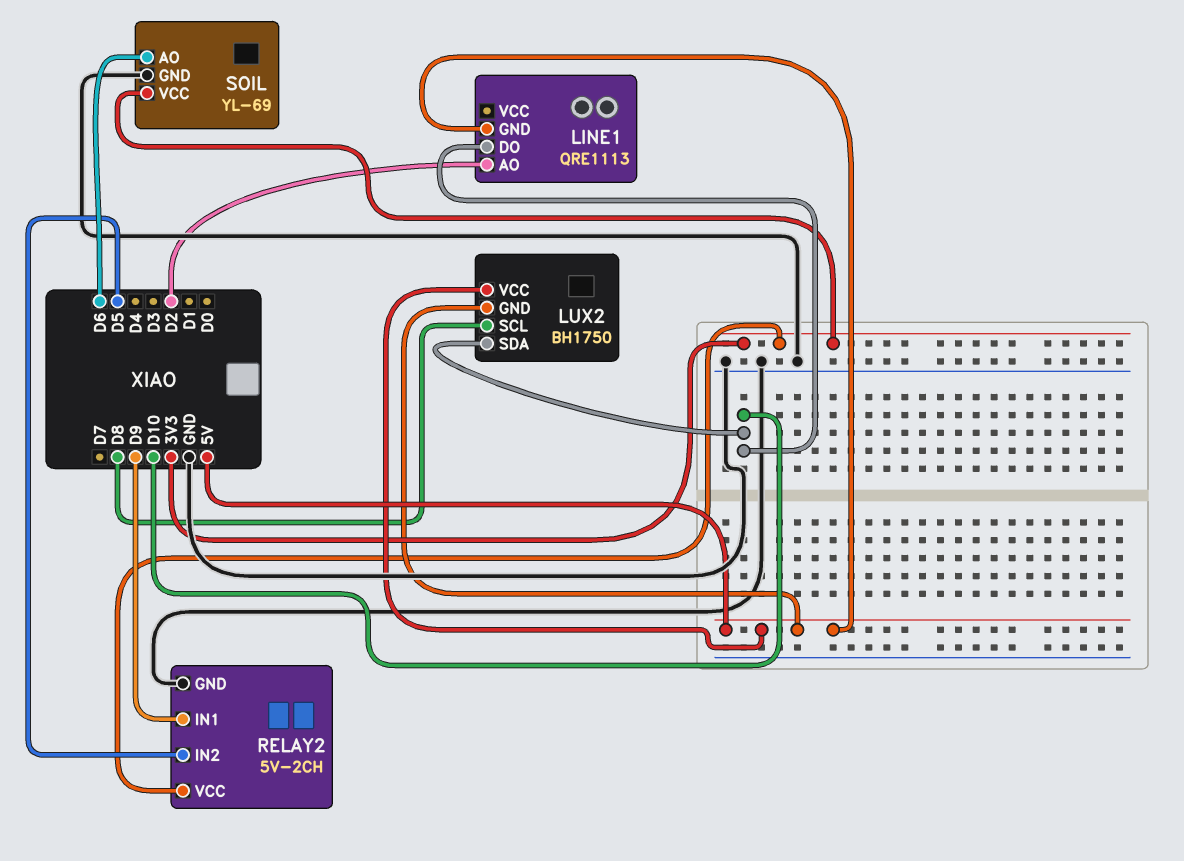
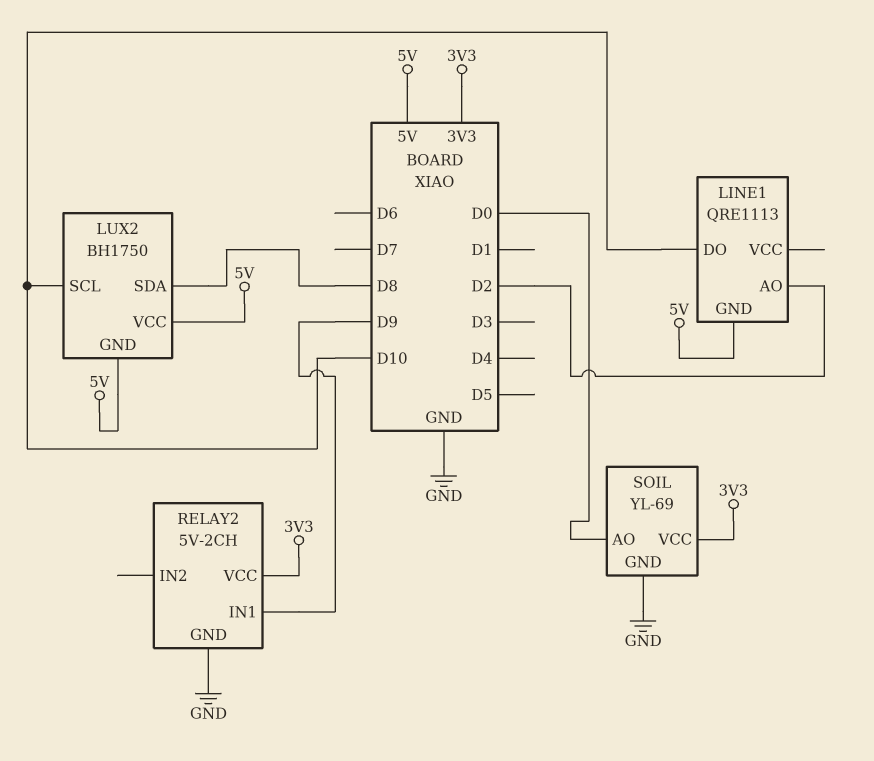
LUX2 pin SCL: D8 -> D10
LUX2 pin SDA: D10 -> D8
RELAY2 pin IN2: D5 -> none
SOIL pin AO: D6 -> D0

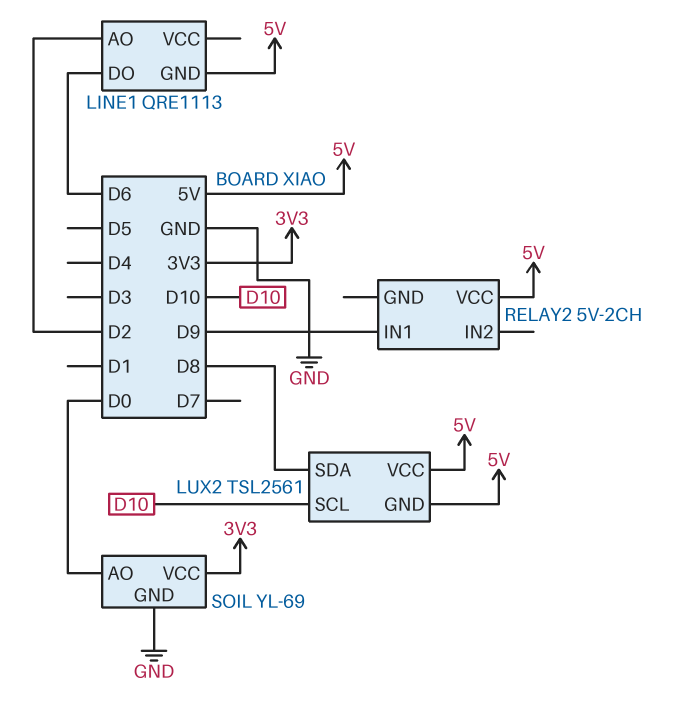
LINE1 pin DO: D10 -> D6
LUX2: BH1750 -> TSL2561
RELAY2 pin GND: GND -> none
RELAY2 pin VCC: 3V3 -> 5V

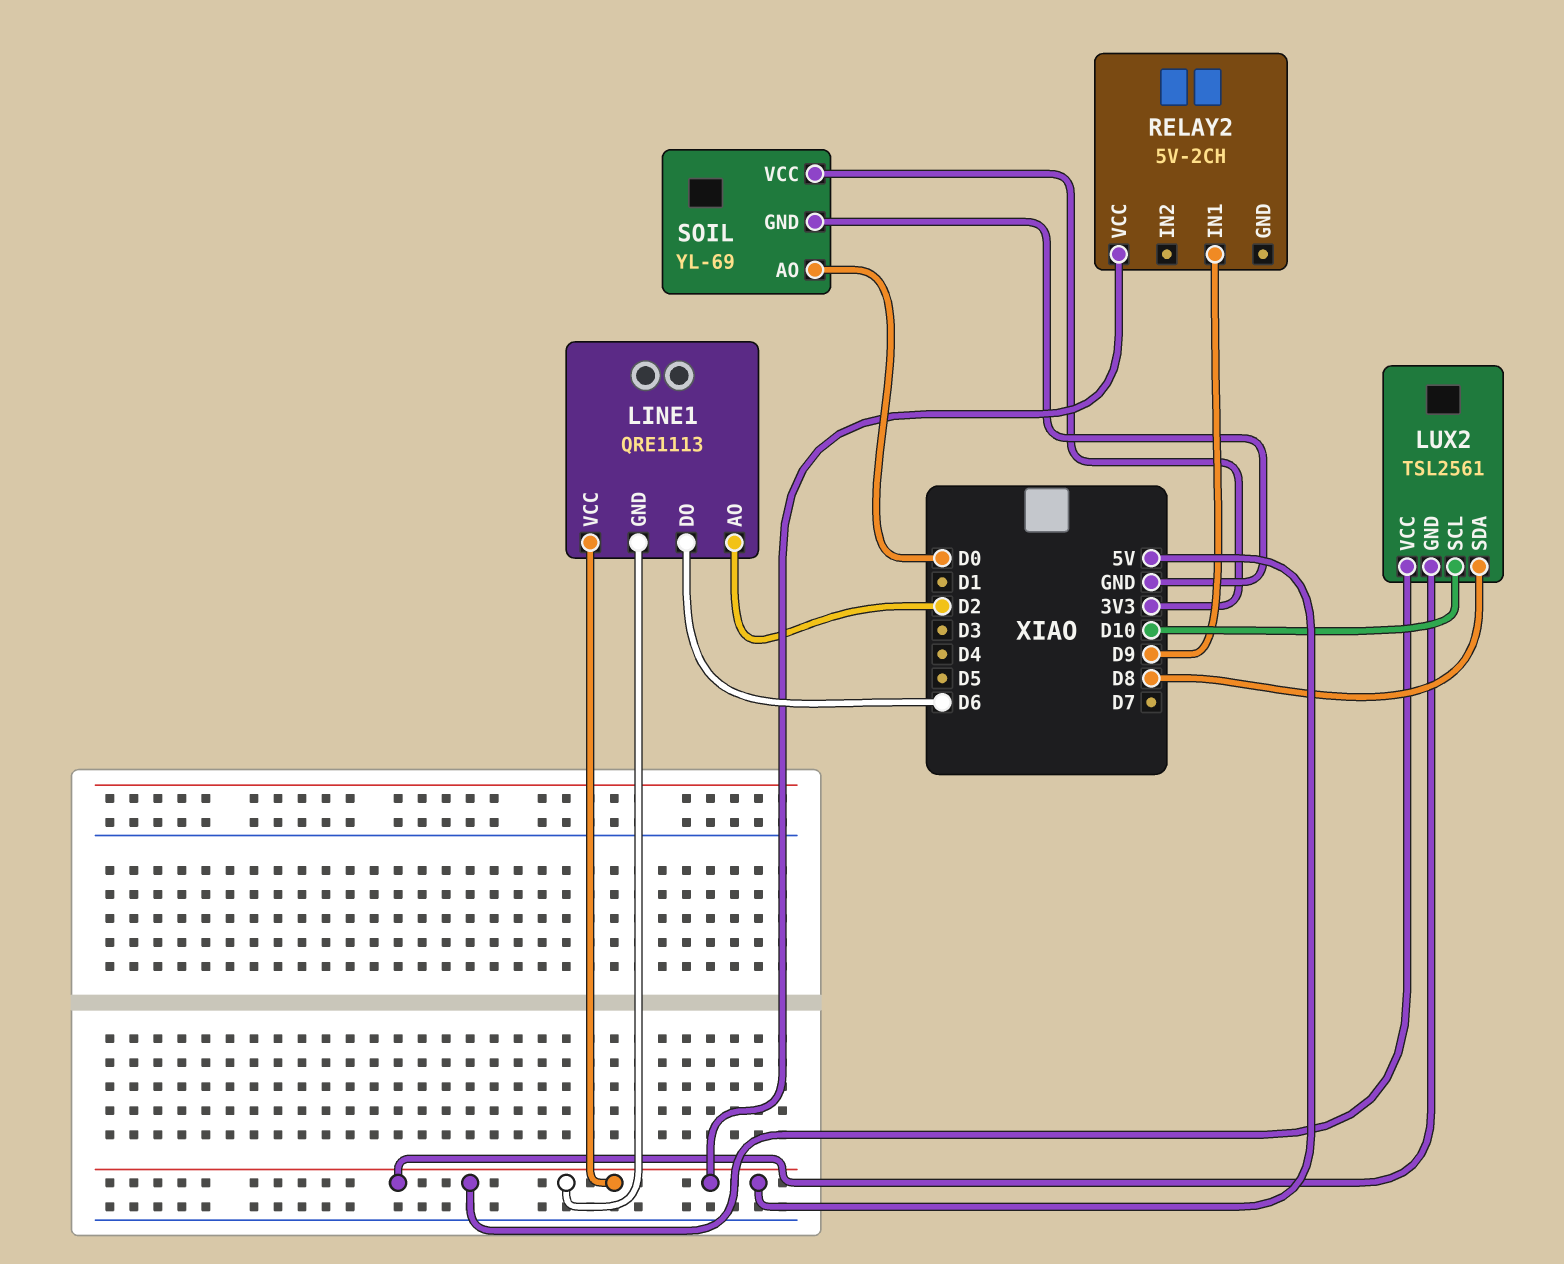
LINE1 pin VCC: none -> 5V

